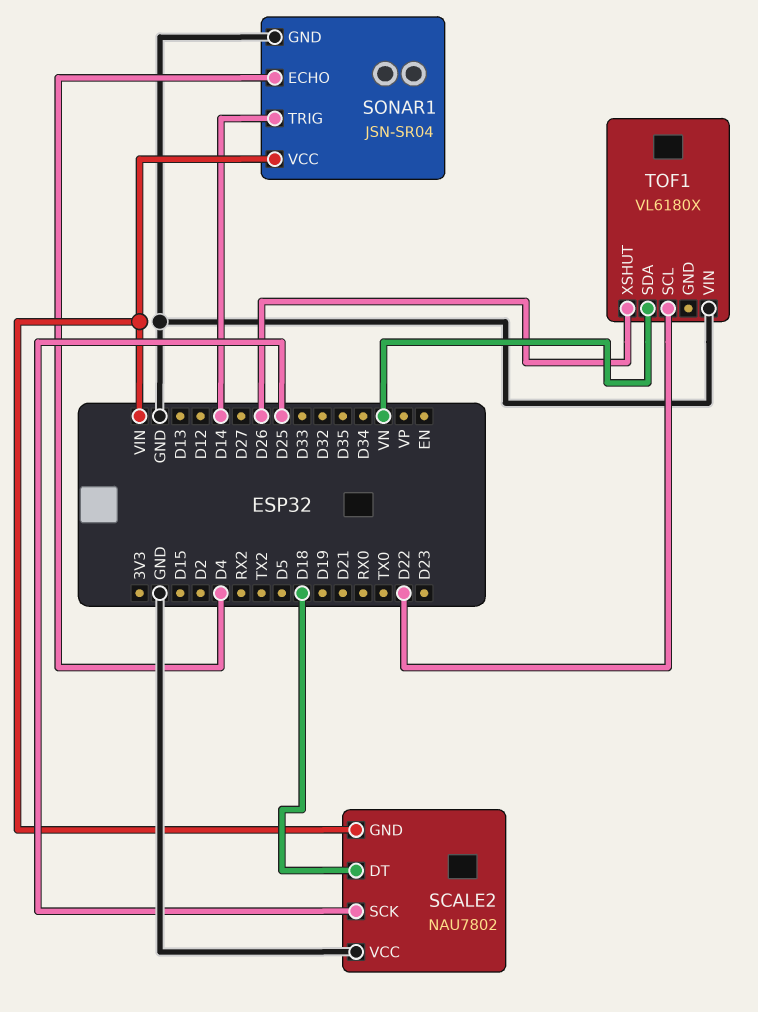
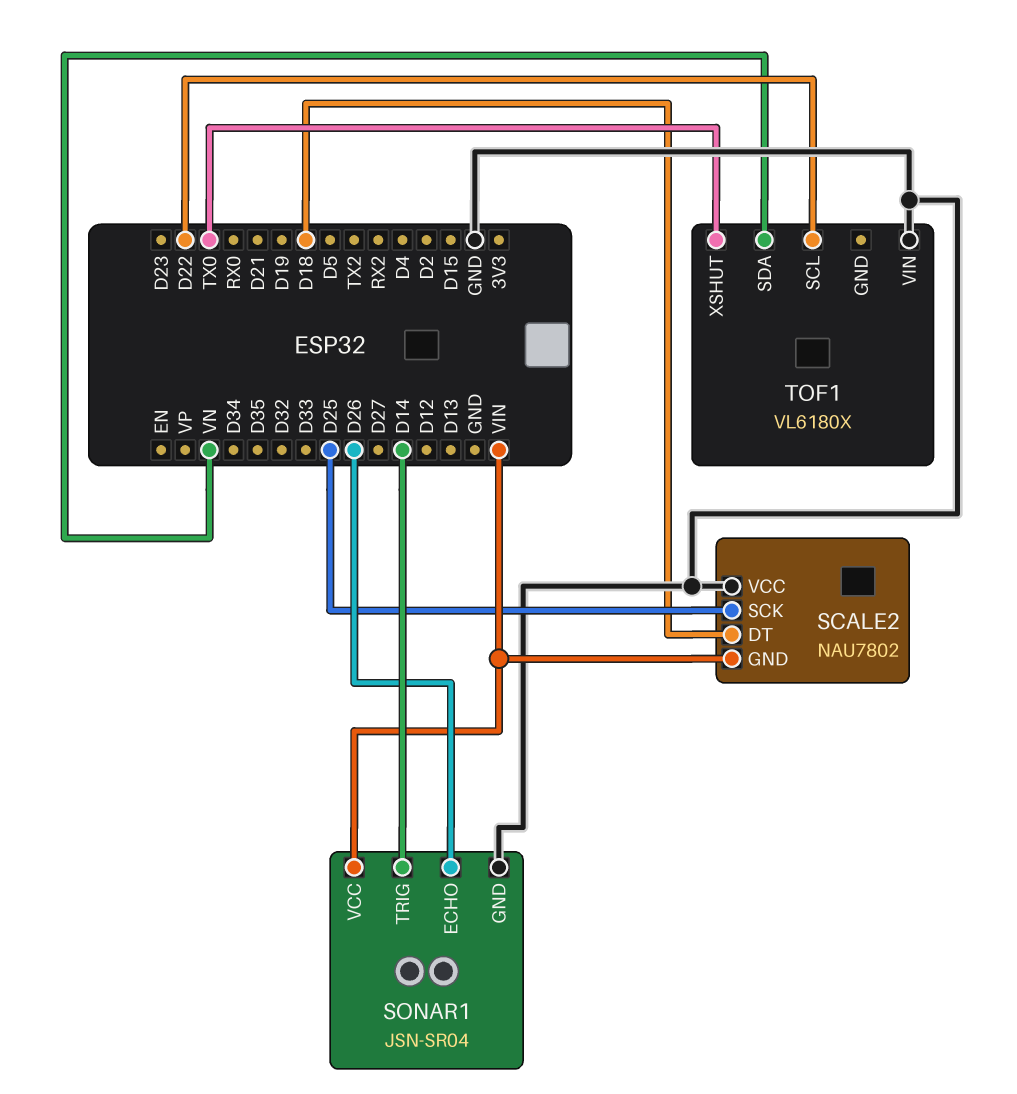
SONAR1 pin ECHO: D4 -> D26
TOF1 pin XSHUT: D26 -> TX0

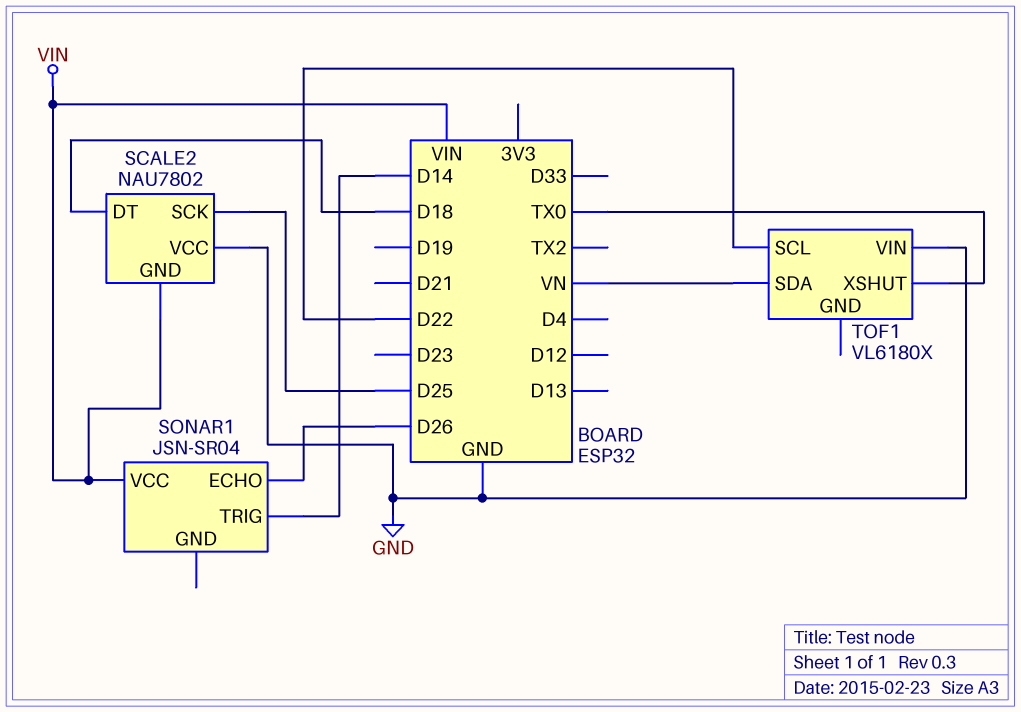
SONAR1 pin GND: GND -> none

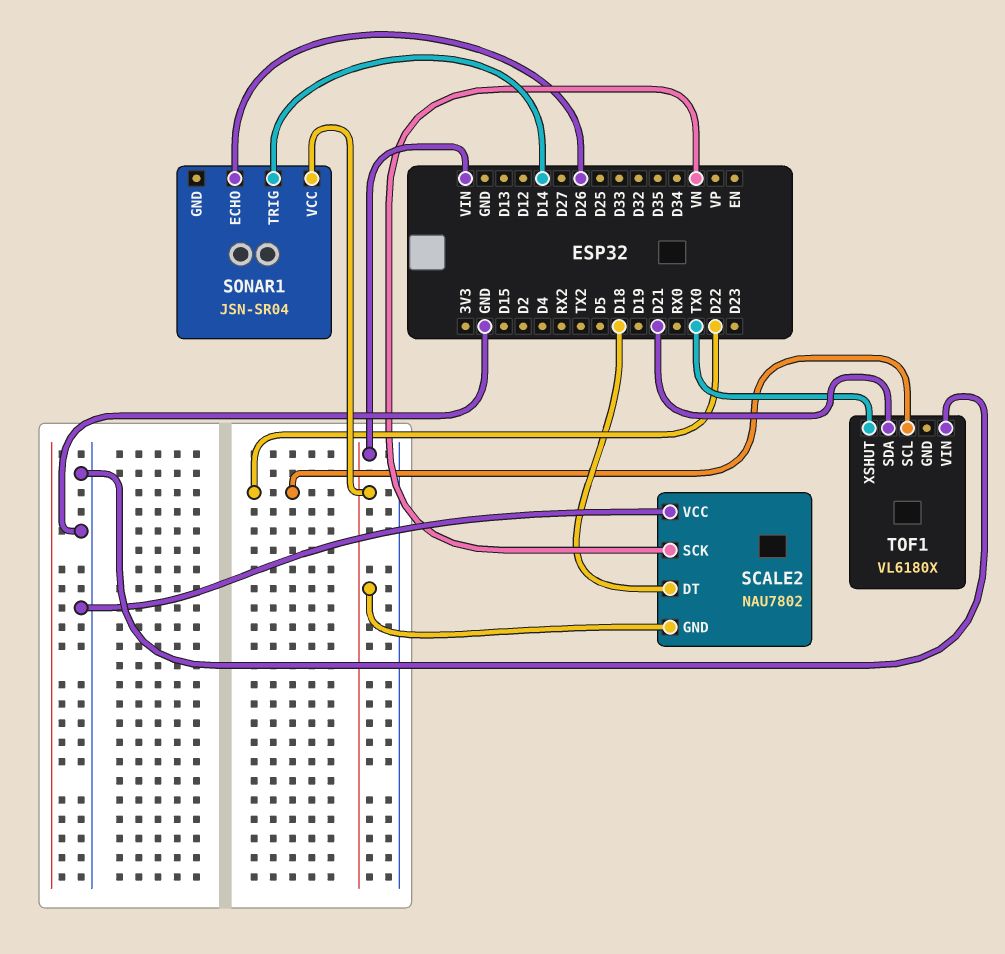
SCALE2 pin SCK: D25 -> VN
TOF1 pin SDA: VN -> D21

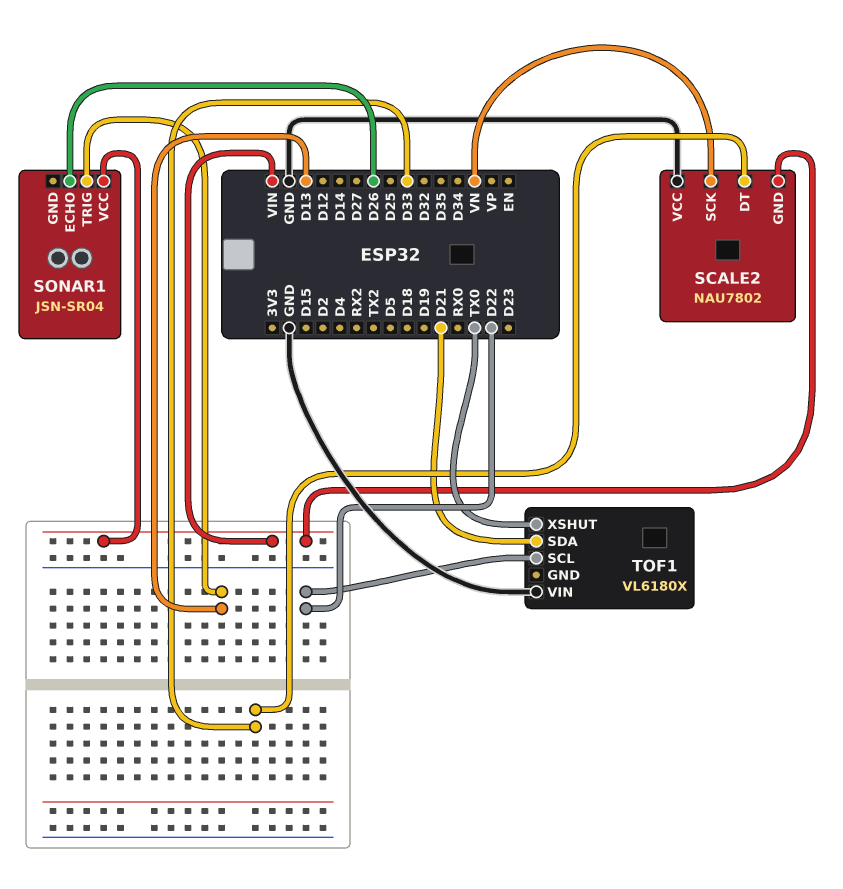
SCALE2 pin DT: D18 -> D33
SONAR1 pin TRIG: D14 -> D13

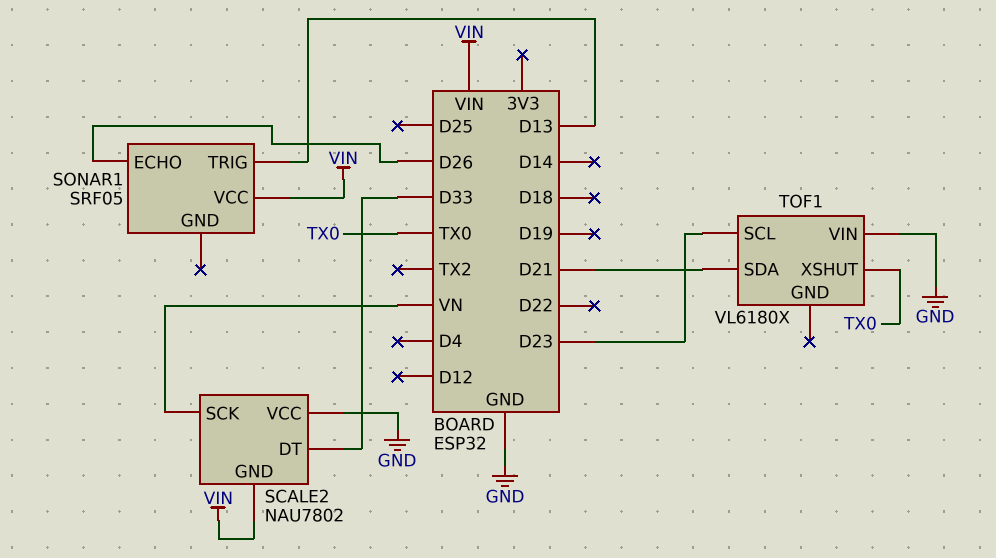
SONAR1: JSN-SR04 -> SRF05
TOF1 pin SCL: D22 -> D23

